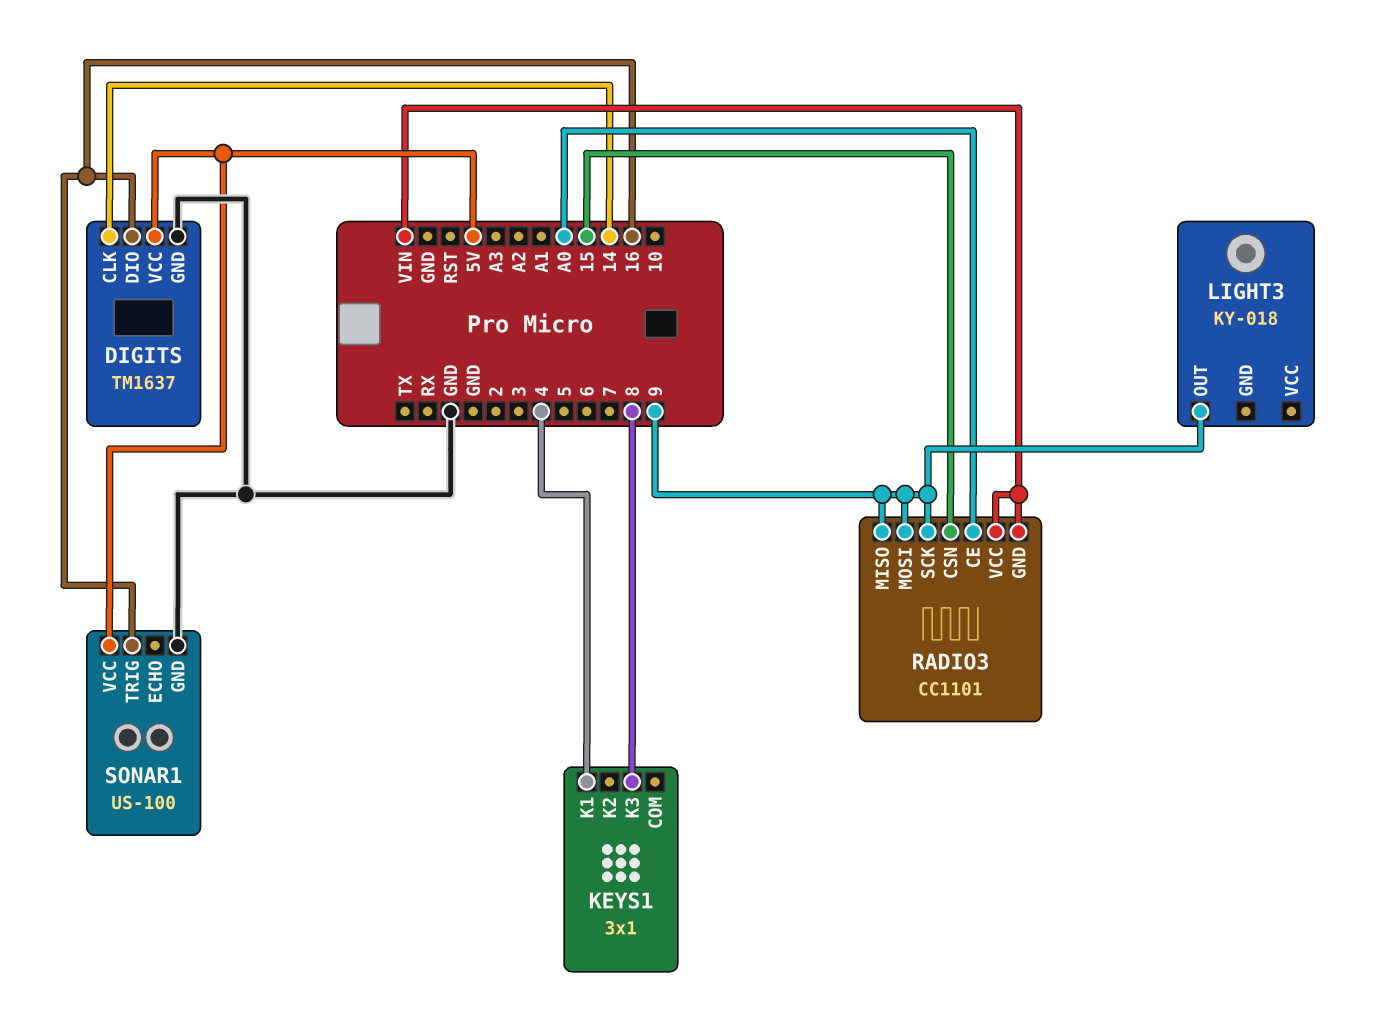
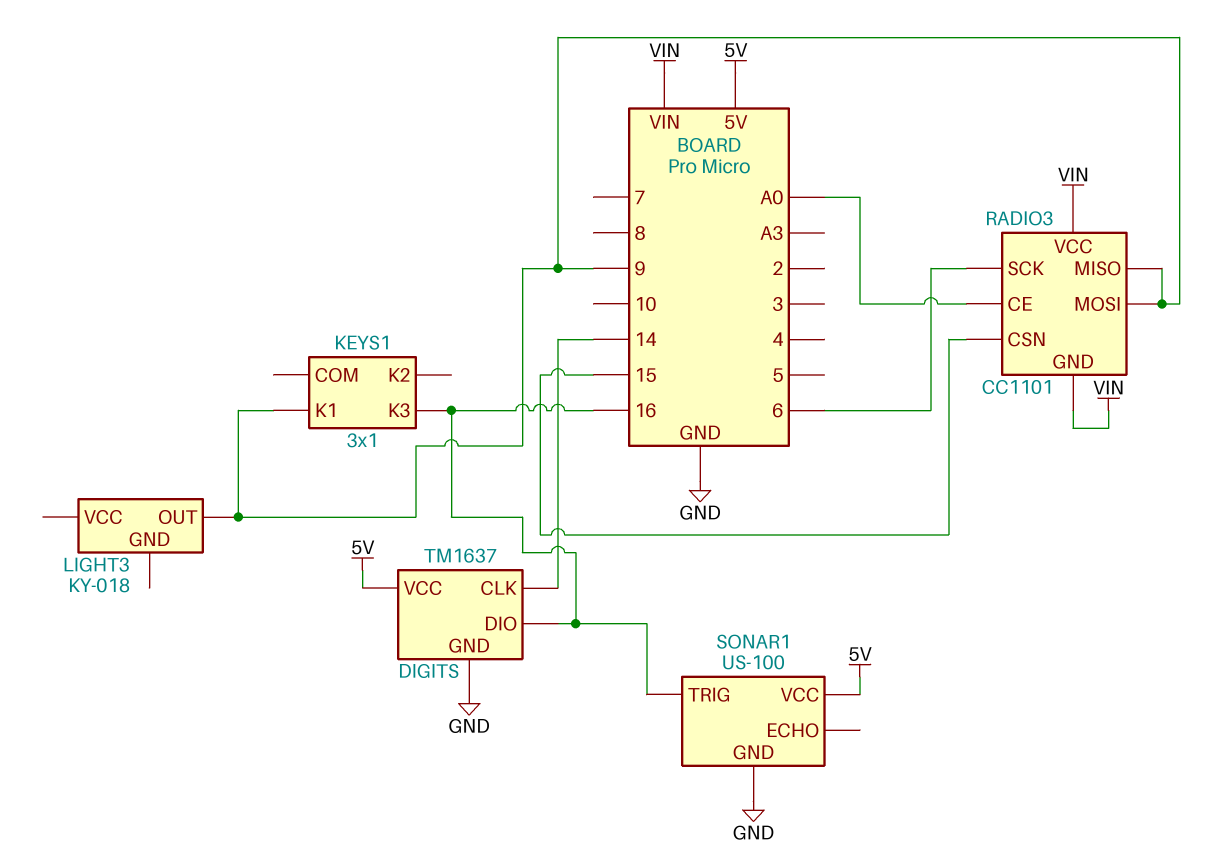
KEYS1 pin K1: 4 -> 9
KEYS1 pin K3: 8 -> 16
RADIO3 pin SCK: 9 -> 6

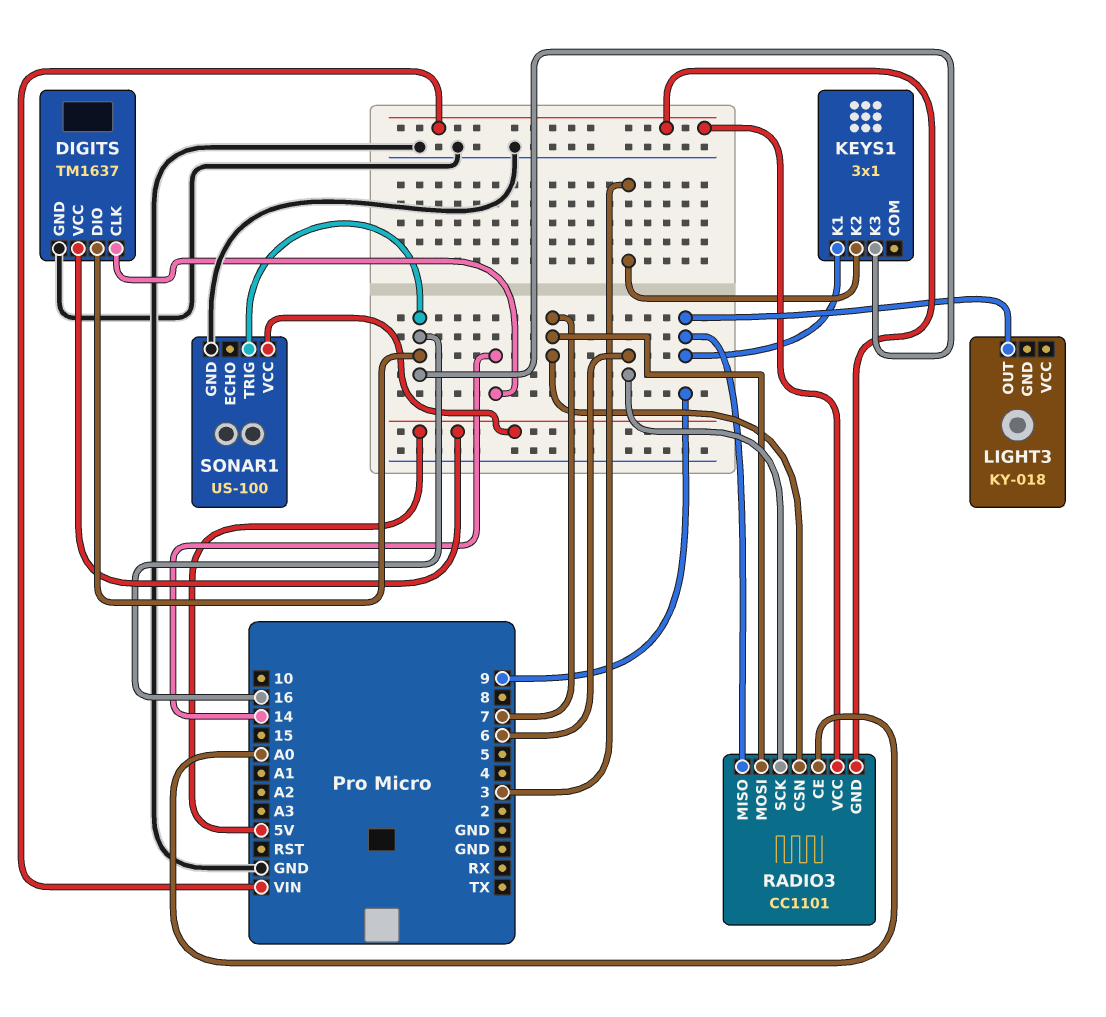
KEYS1 pin K2: none -> 3
RADIO3 pin CSN: 15 -> 7
RADIO3 pin MOSI: 9 -> 7

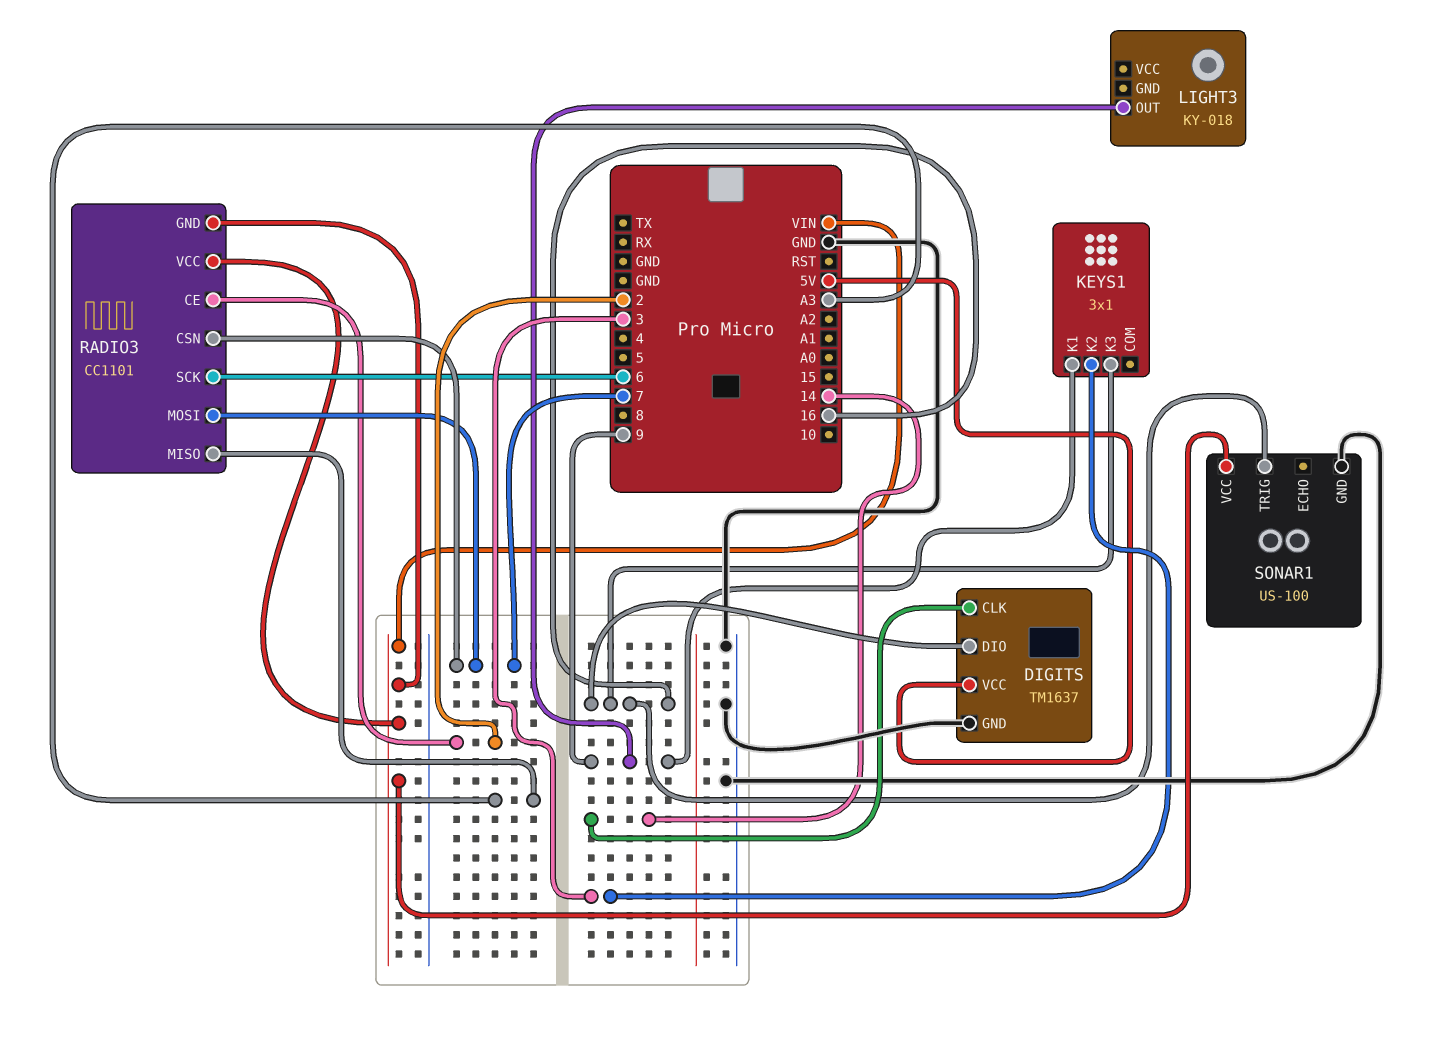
RADIO3 pin CE: A0 -> 2
RADIO3 pin MISO: 9 -> A3
SONAR1 pin VCC: 5V -> VIN

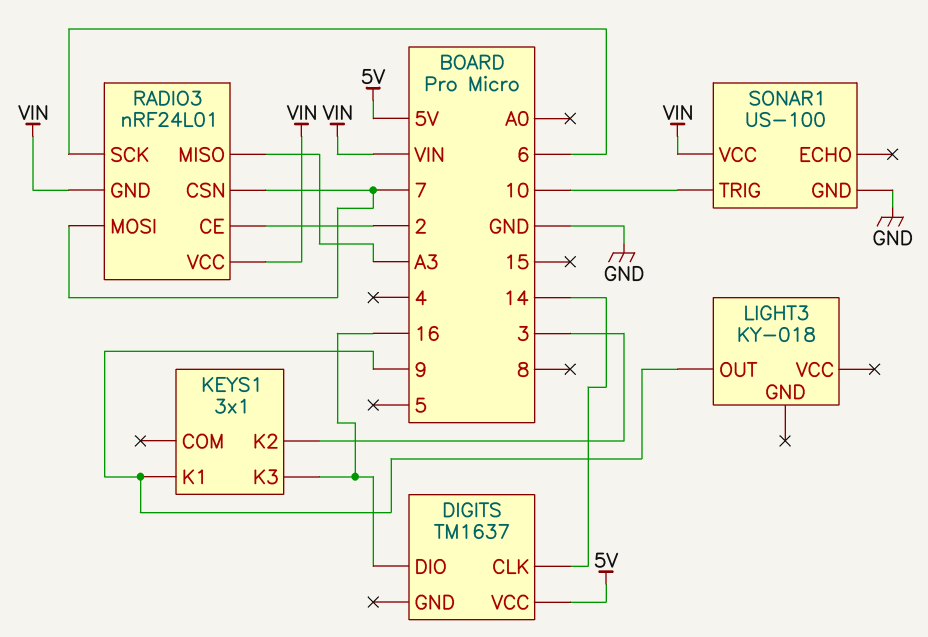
DIGITS pin GND: GND -> none
RADIO3: CC1101 -> nRF24L01
SONAR1 pin TRIG: 16 -> 10

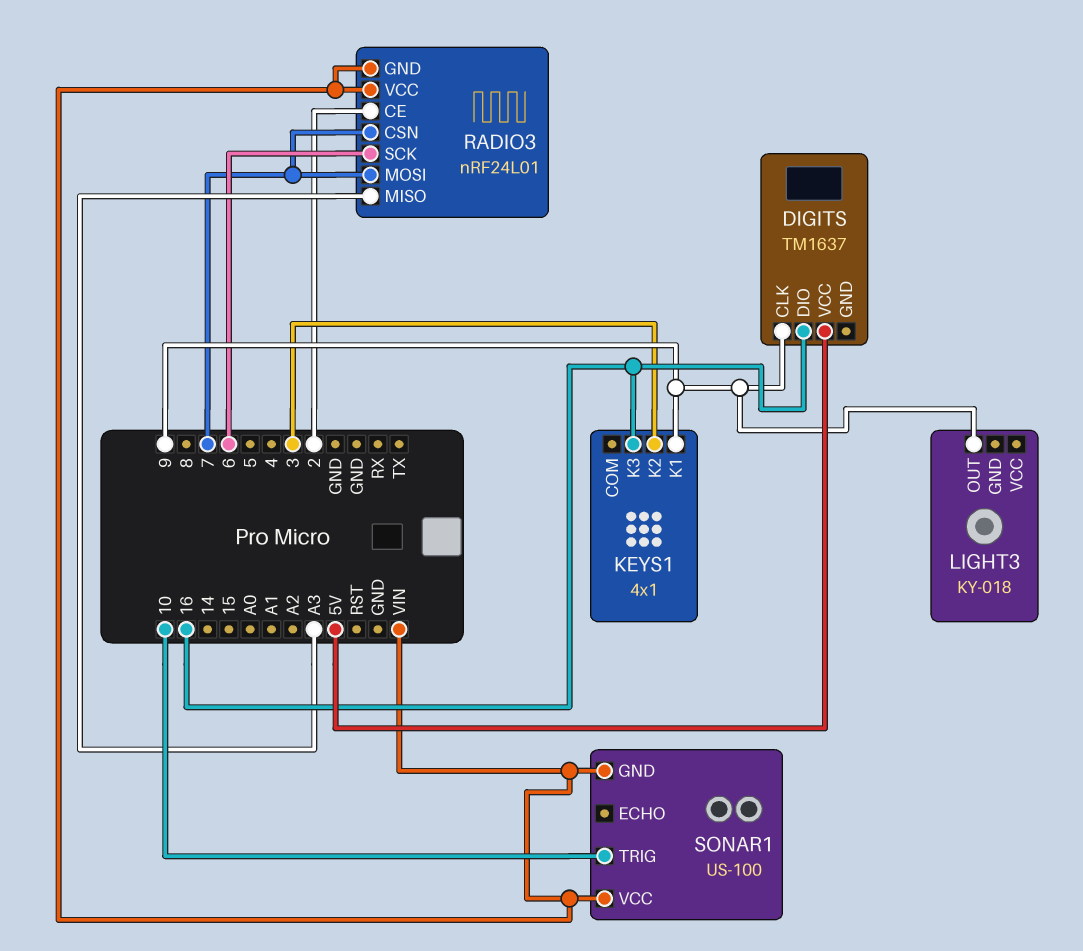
DIGITS pin CLK: 14 -> 9
KEYS1: 3x1 -> 4x1
SONAR1 pin GND: GND -> VIN

